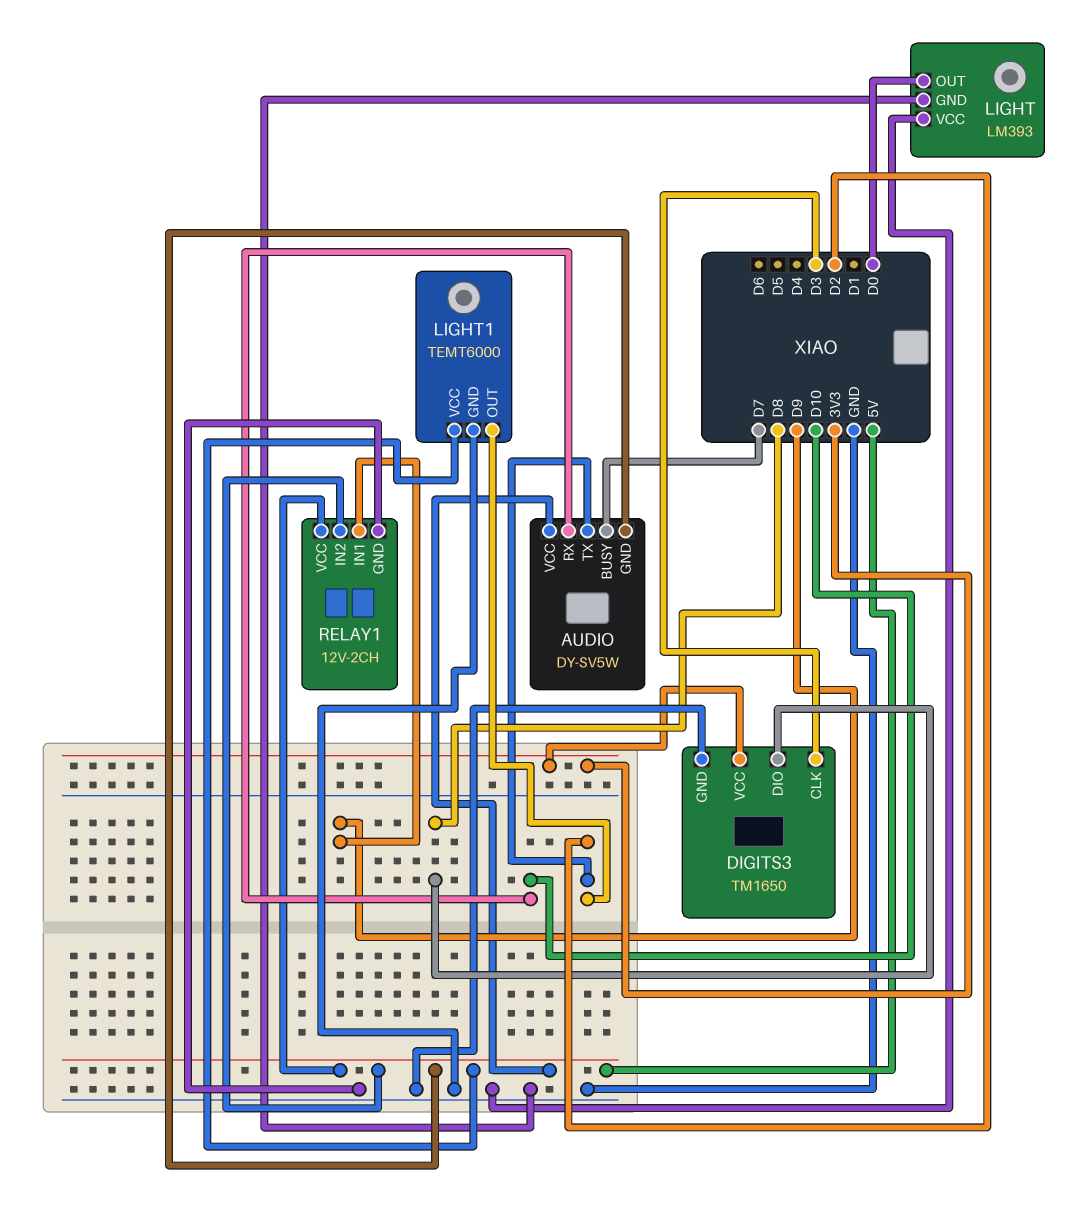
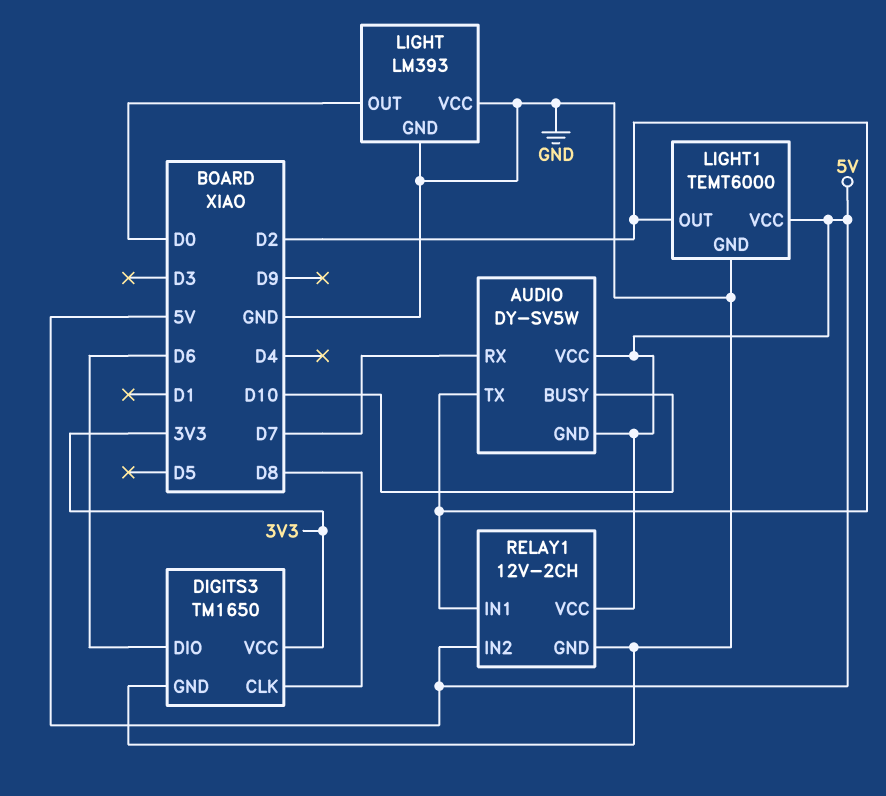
AUDIO pin BUSY: D7 -> D10
AUDIO pin RX: D10 -> D7
DIGITS3 pin CLK: D3 -> D8
DIGITS3 pin DIO: D8 -> D6
RELAY1 pin IN1: D9 -> D2

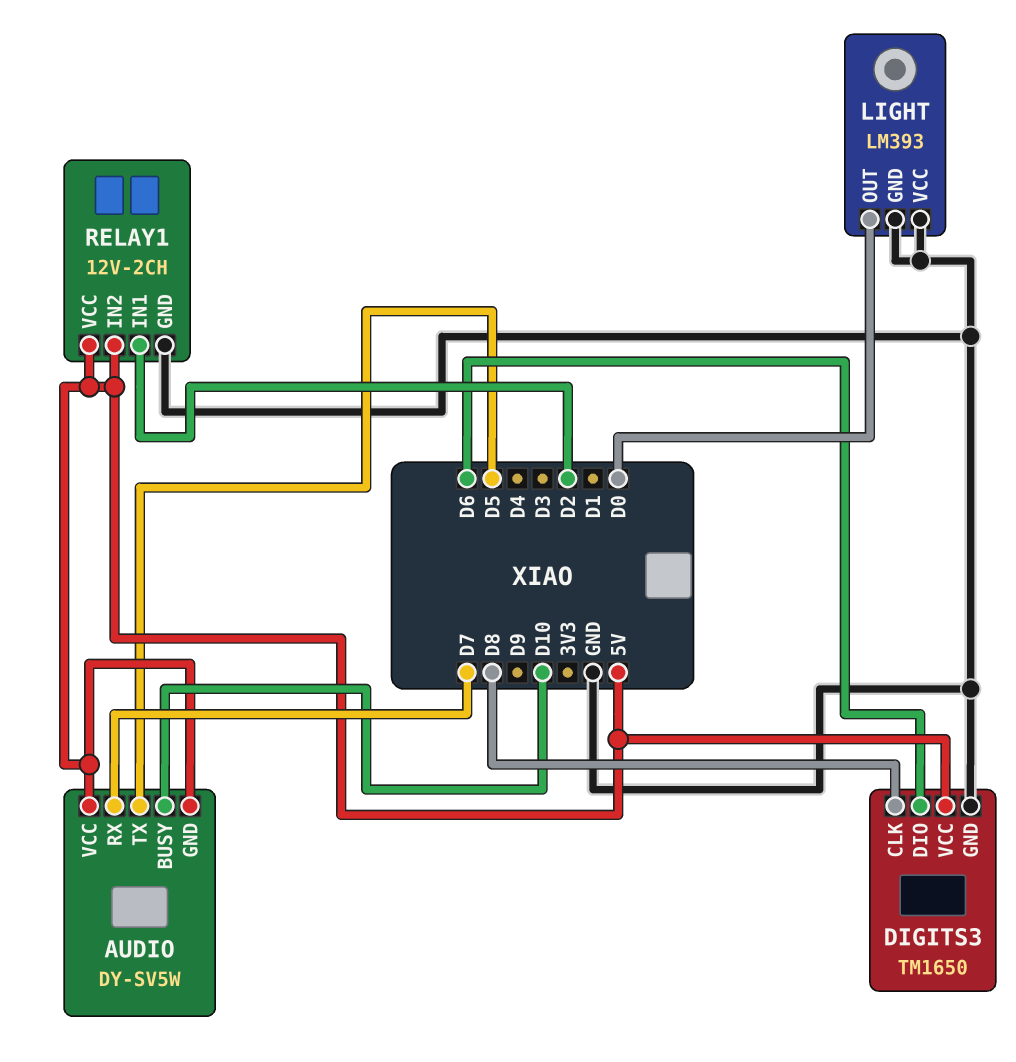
AUDIO pin TX: D2 -> D5
DIGITS3 pin VCC: 3V3 -> 5V
LIGHT1: TEMT6000 -> none
LIGHT1 pin GND: GND -> none
LIGHT1 pin OUT: D2 -> none
LIGHT1 pin VCC: 5V -> none

